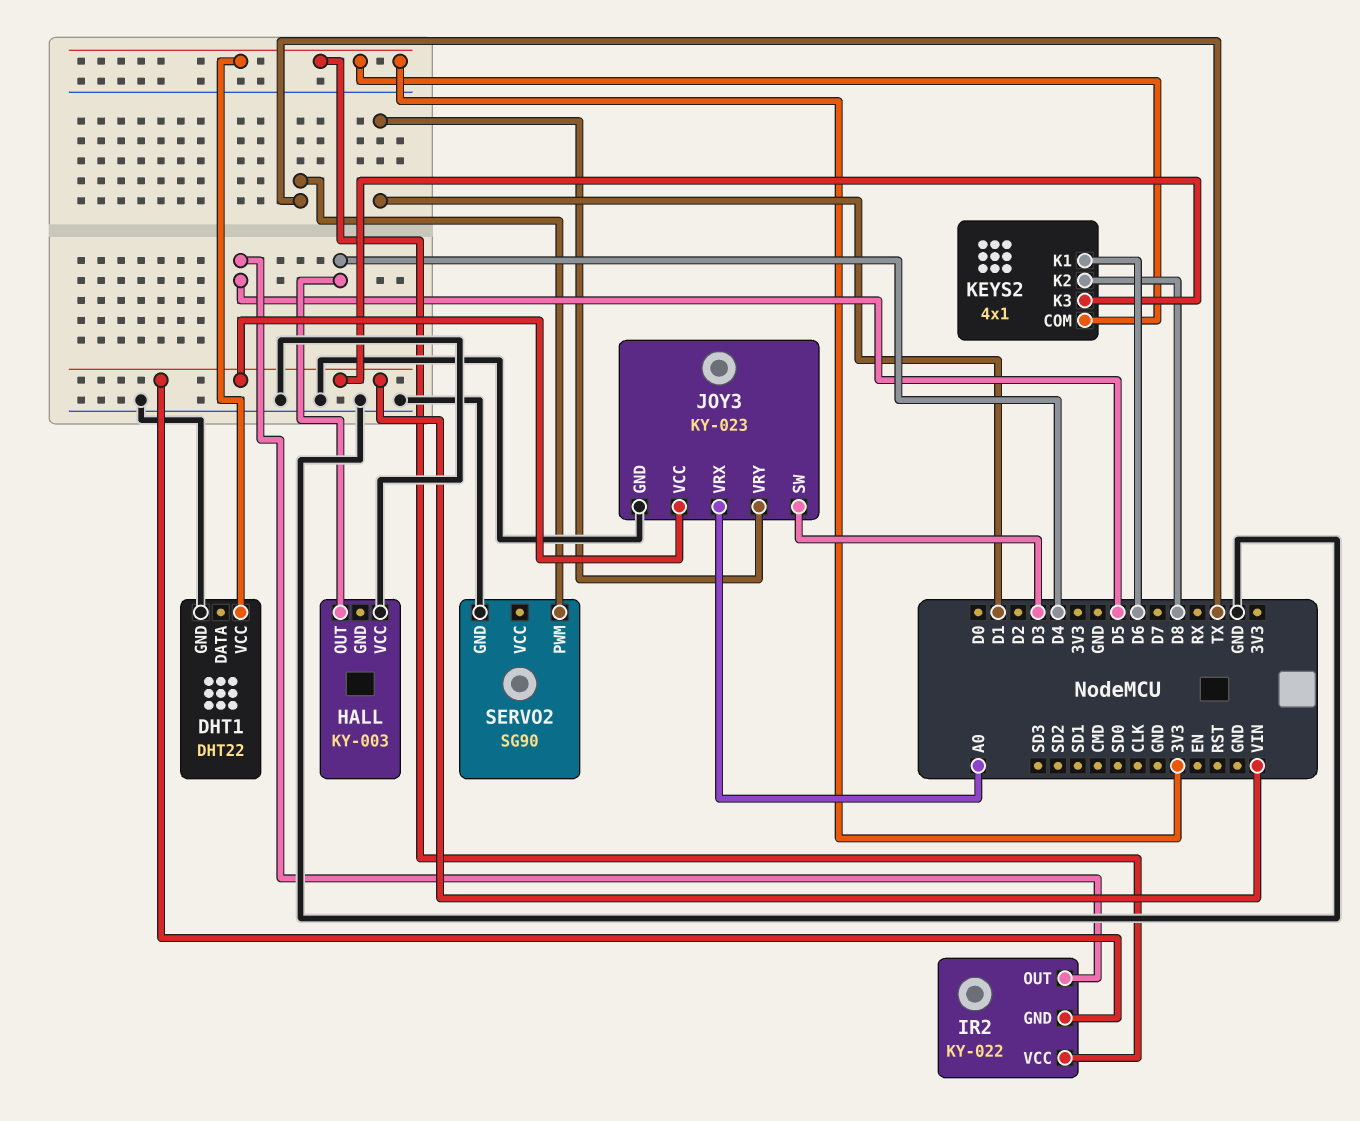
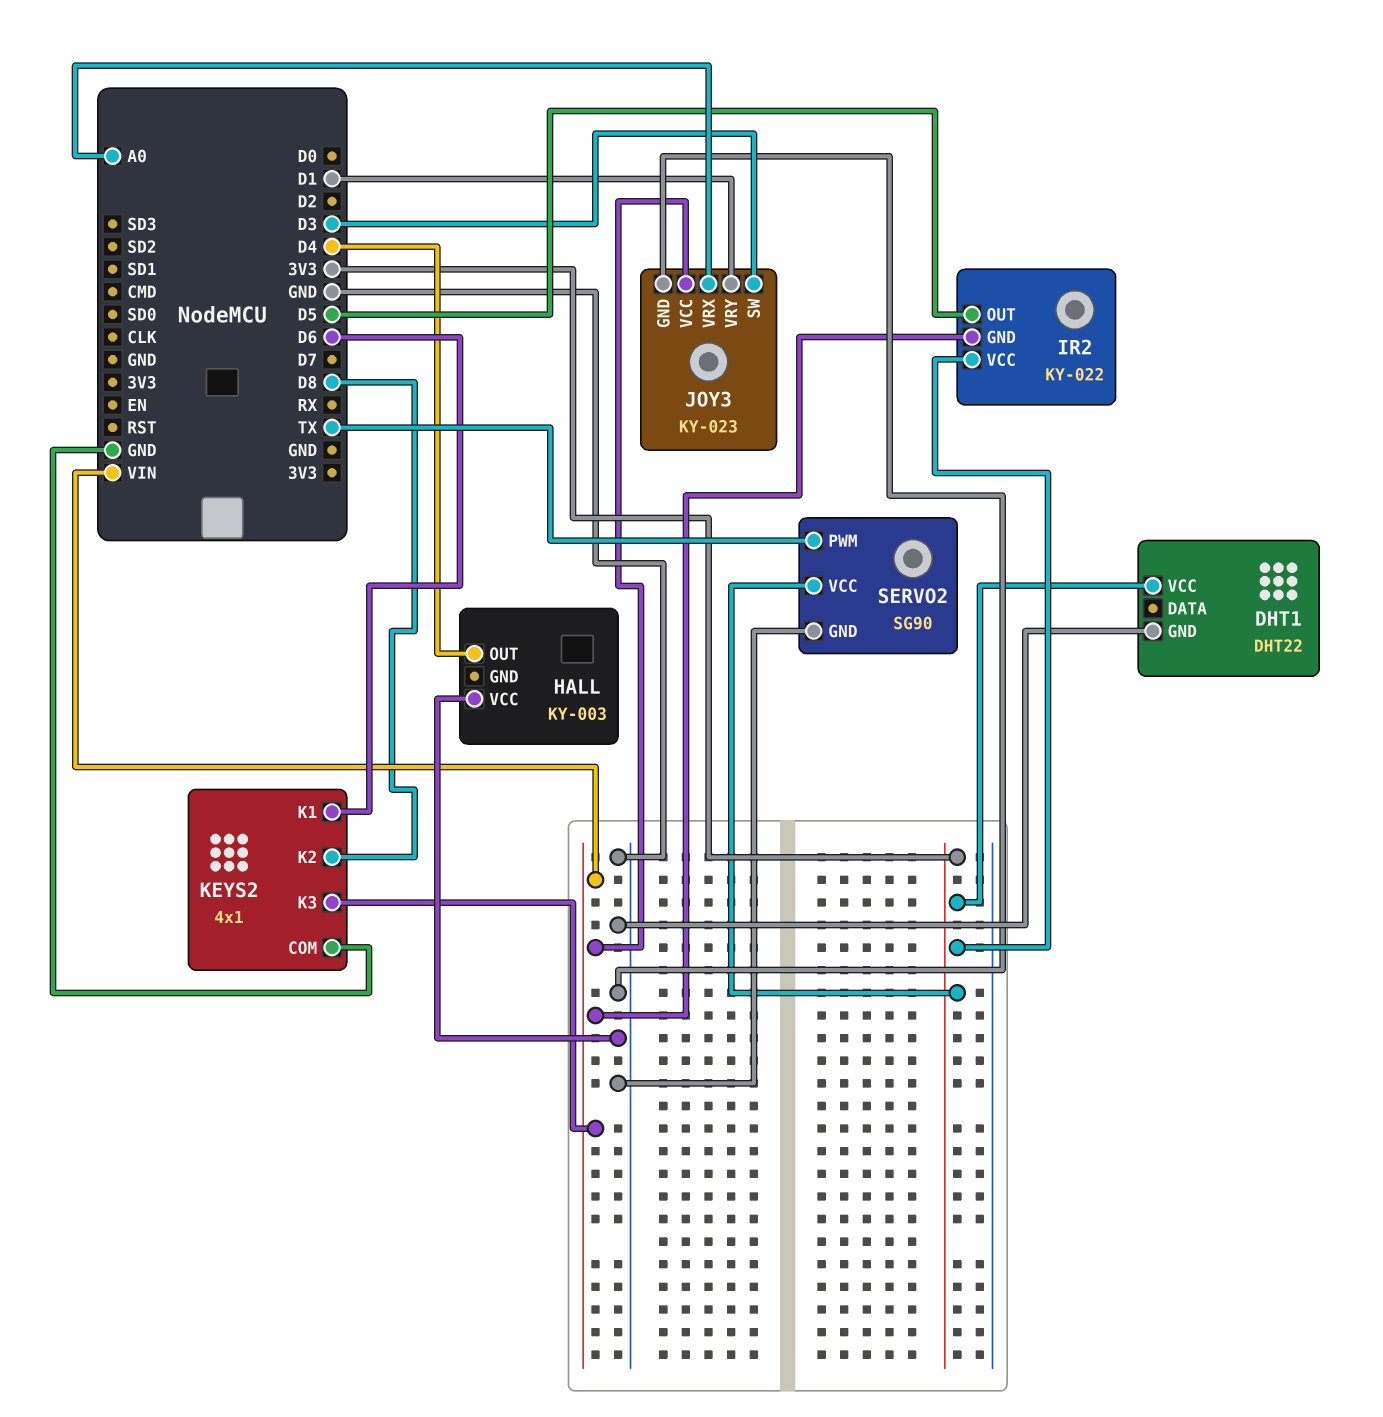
KEYS2 pin COM: 3V3 -> GND
SERVO2 pin VCC: none -> 3V3

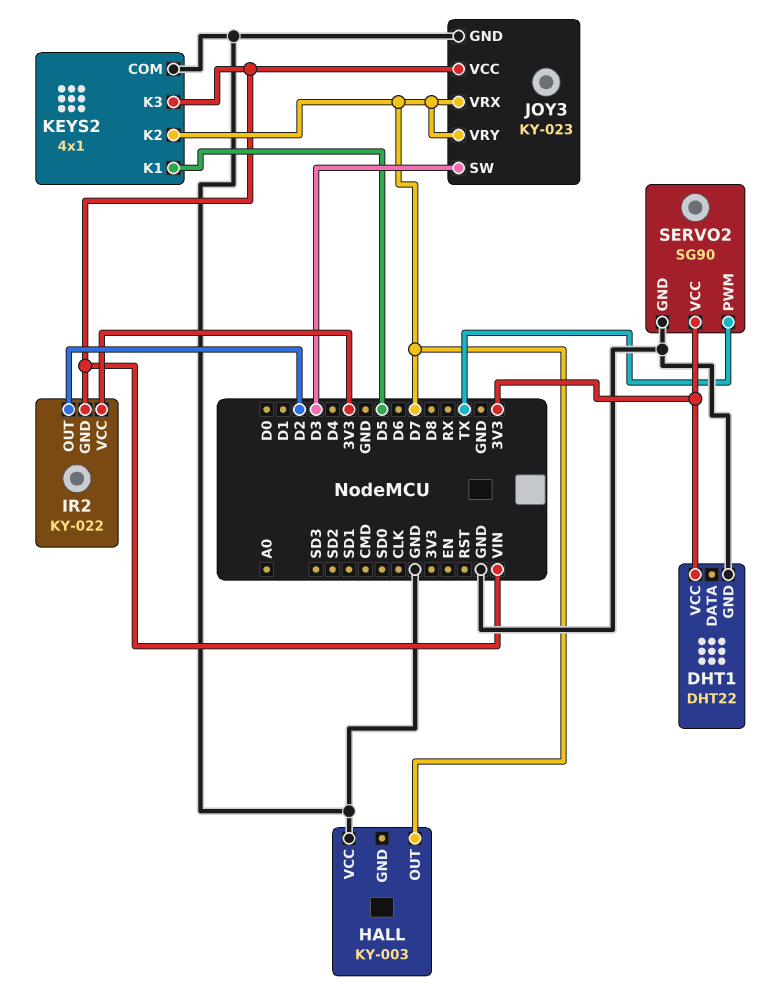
HALL pin OUT: D4 -> D7
IR2 pin OUT: D5 -> D2
JOY3 pin VRX: A0 -> D7
JOY3 pin VRY: D1 -> D7
KEYS2 pin K1: D6 -> D5
KEYS2 pin K2: D8 -> D7

